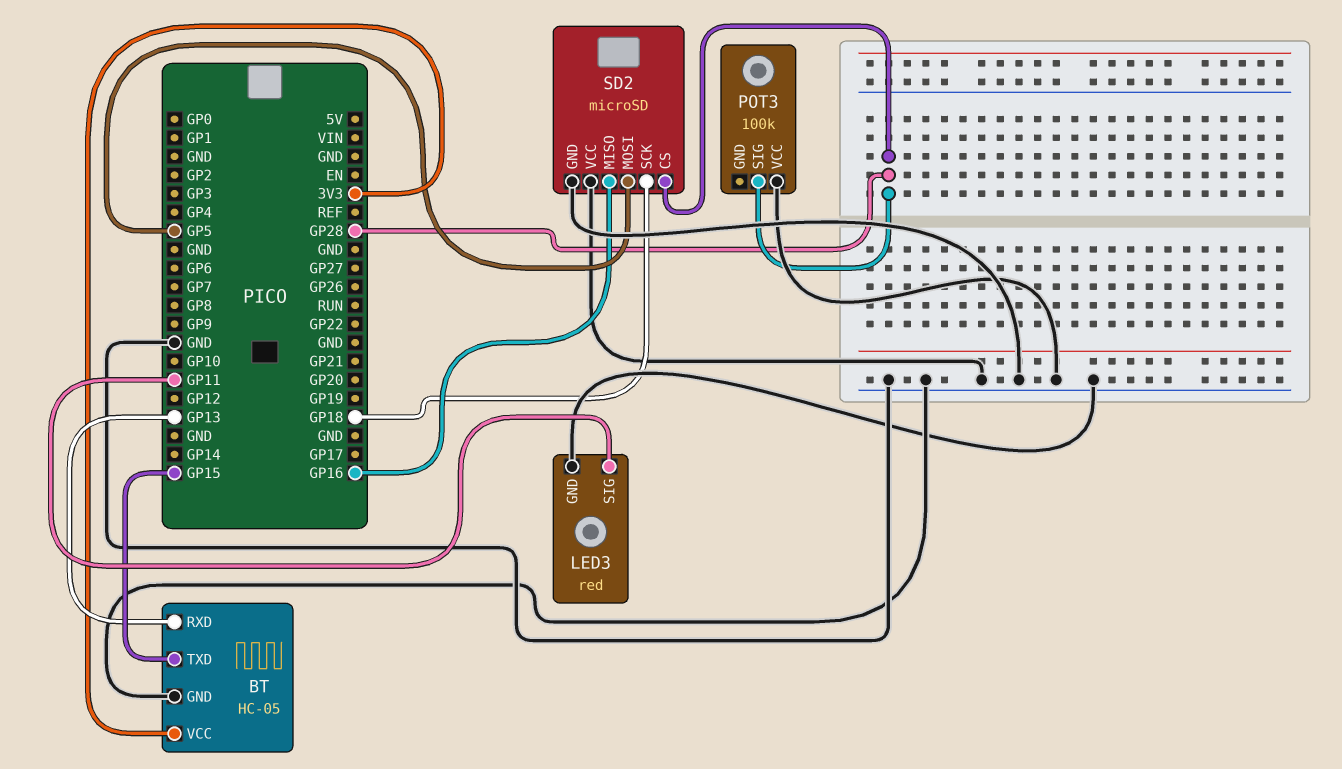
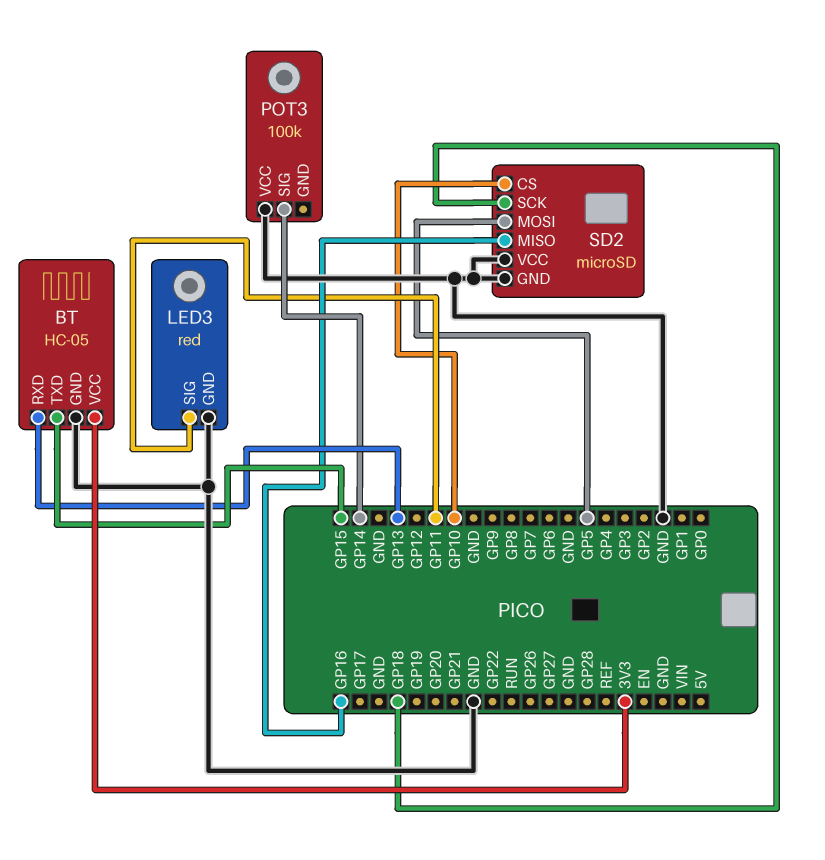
POT3 pin SIG: GP28 -> GP14
SD2 pin CS: GP28 -> GP10

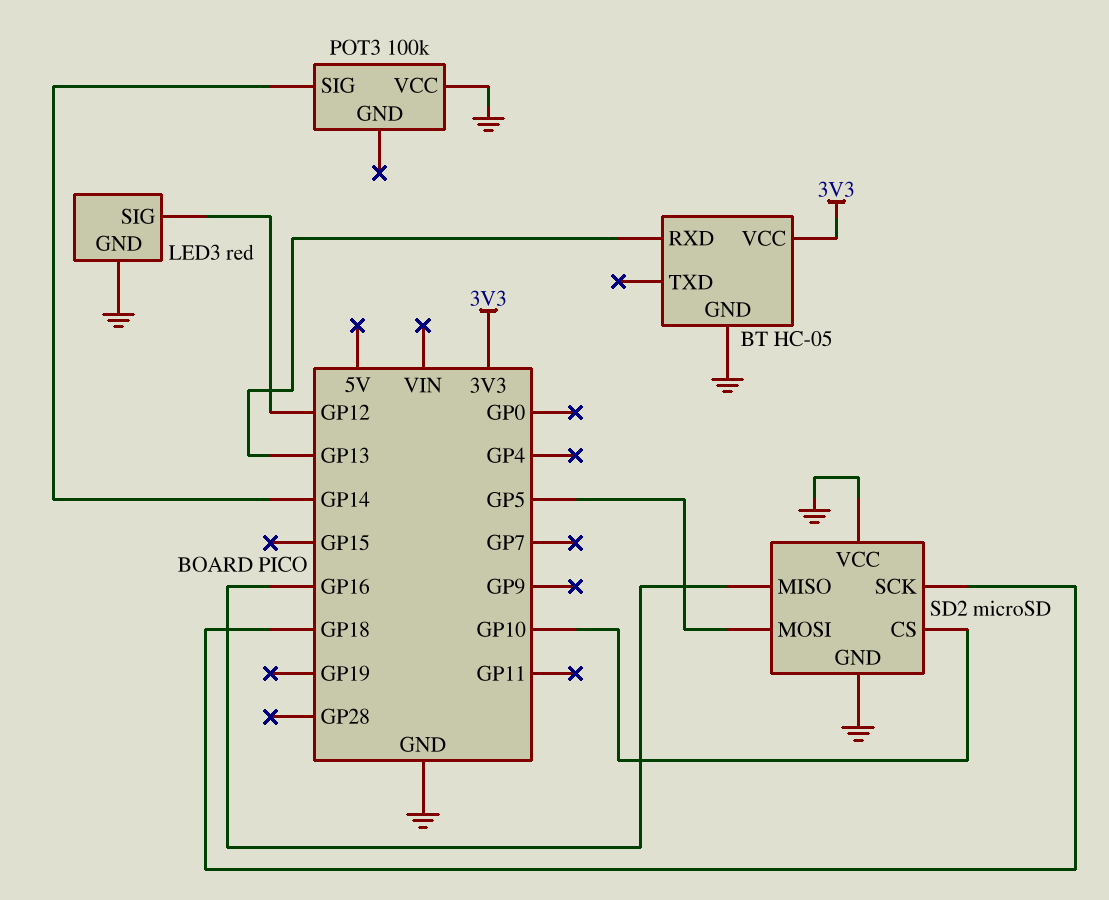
BT pin TXD: GP15 -> none
LED3 pin SIG: GP11 -> GP12

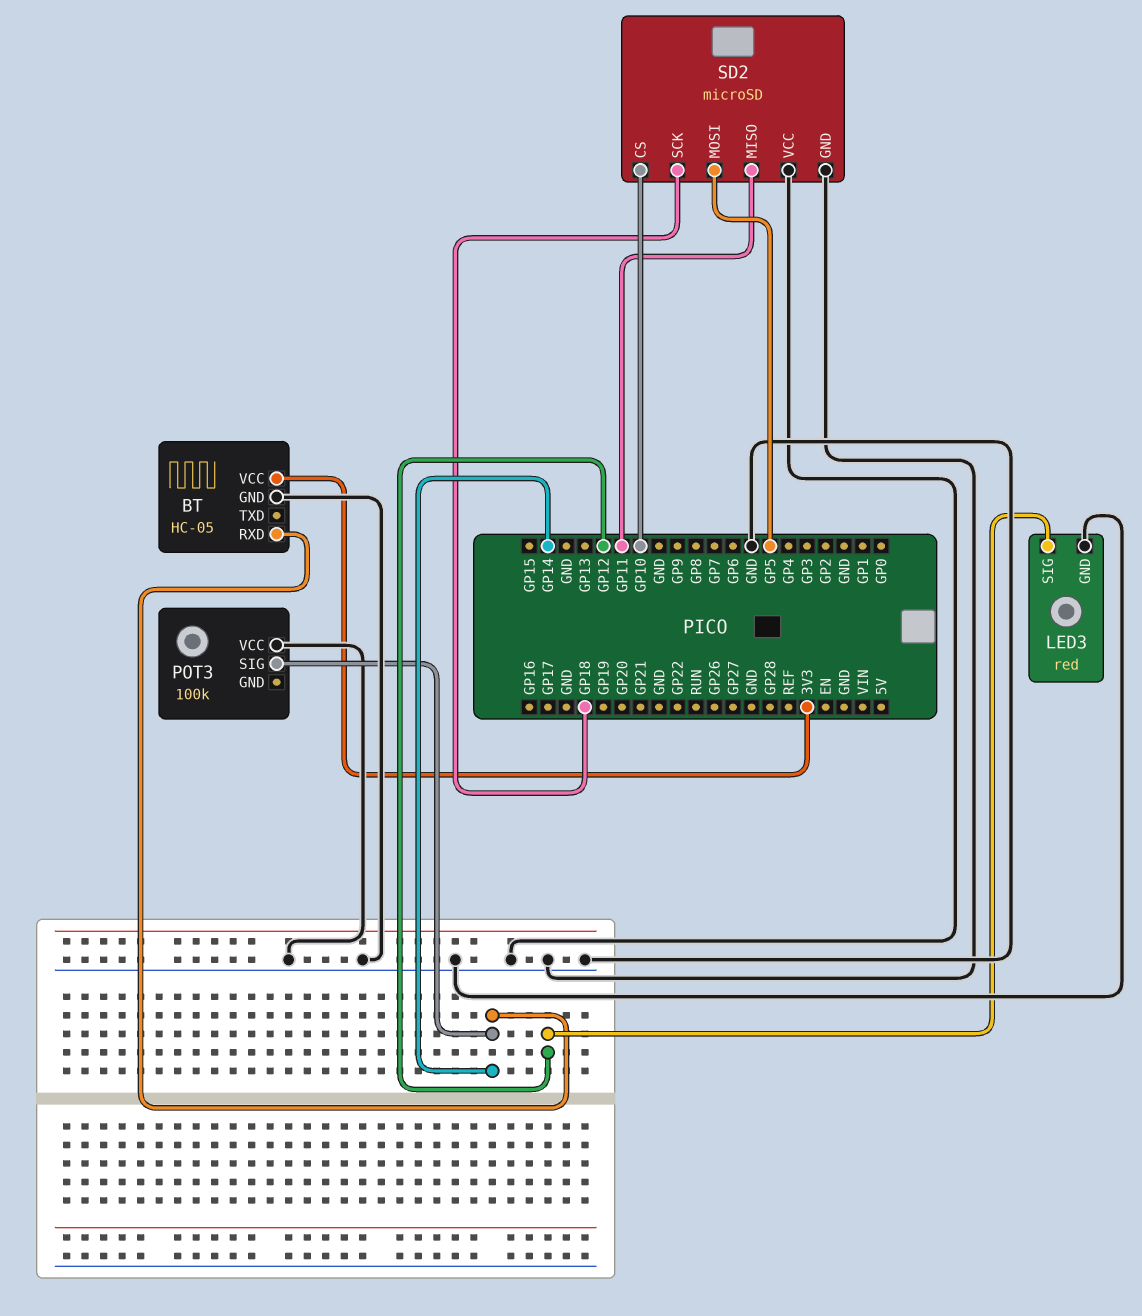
BT pin RXD: GP13 -> GP14
SD2 pin MISO: GP16 -> GP11

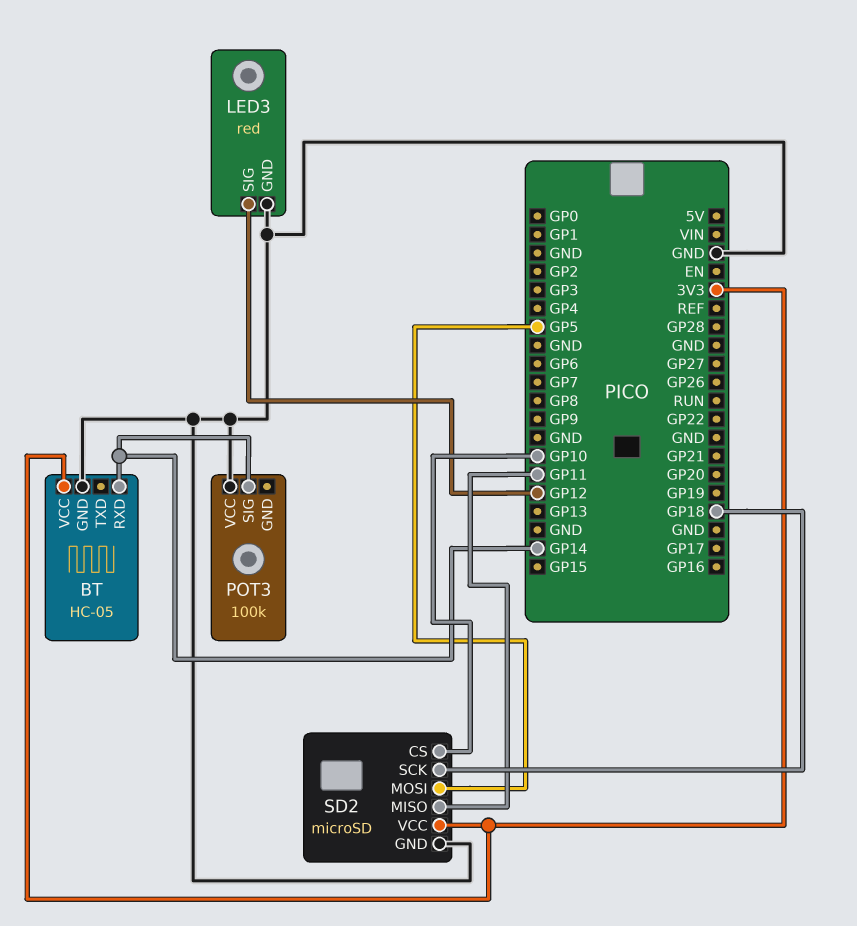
SD2 pin VCC: GND -> 3V3

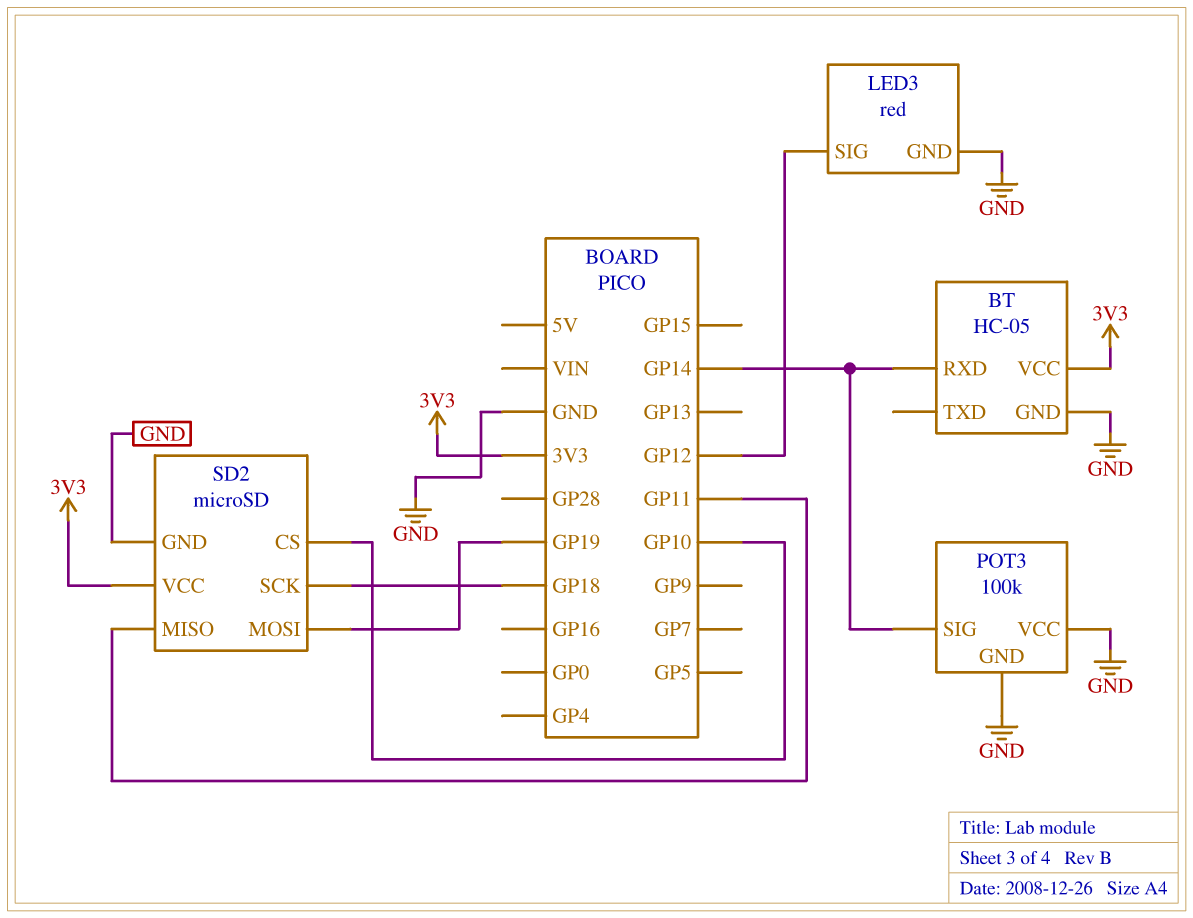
POT3 pin GND: none -> GND
SD2 pin MOSI: GP5 -> GP19

